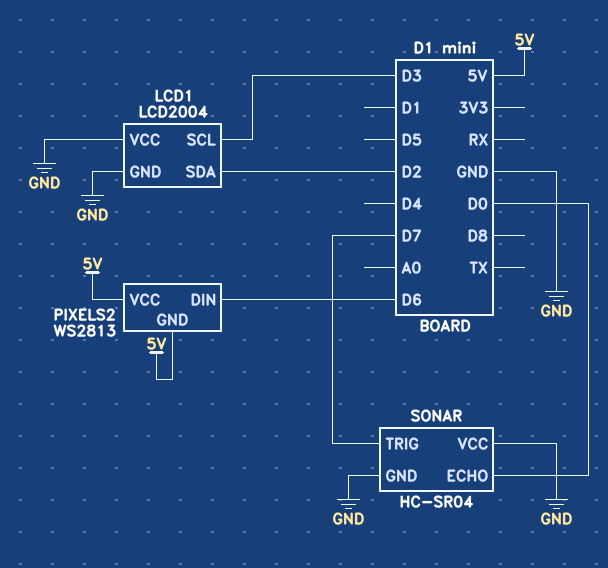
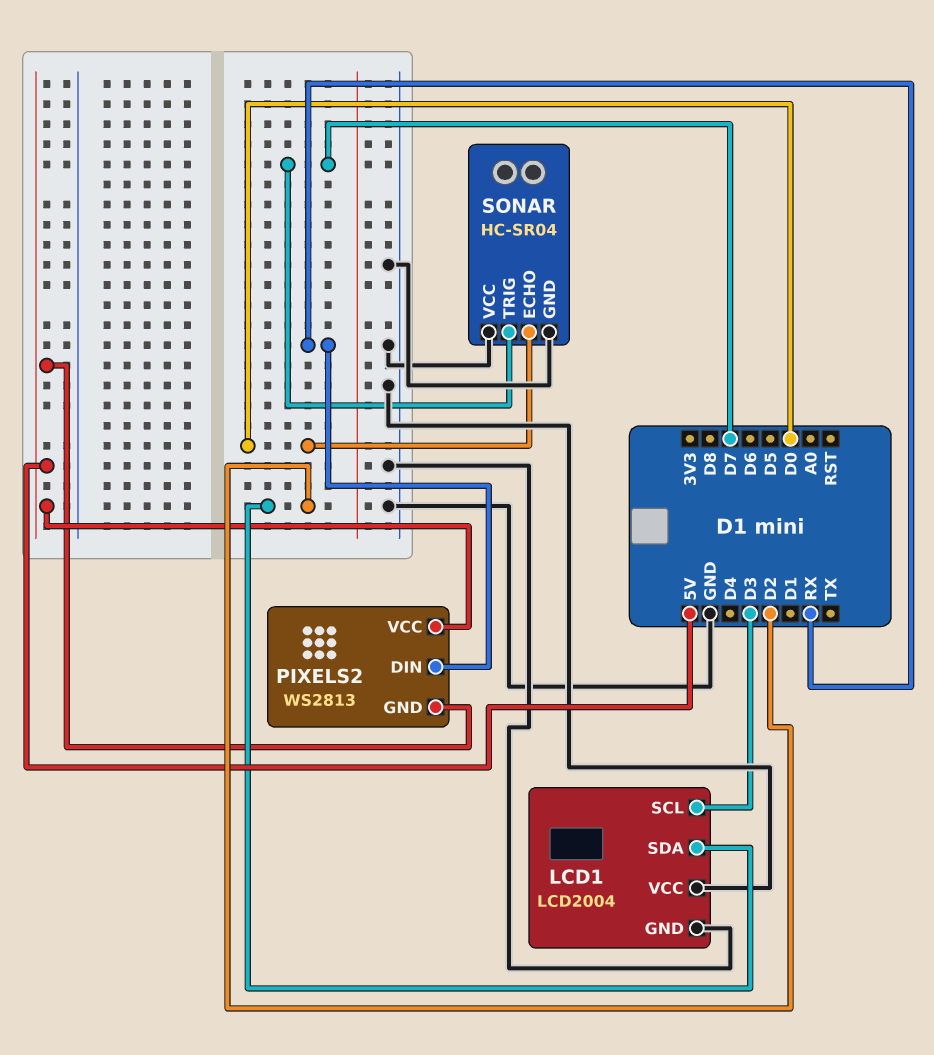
PIXELS2 pin DIN: D6 -> RX

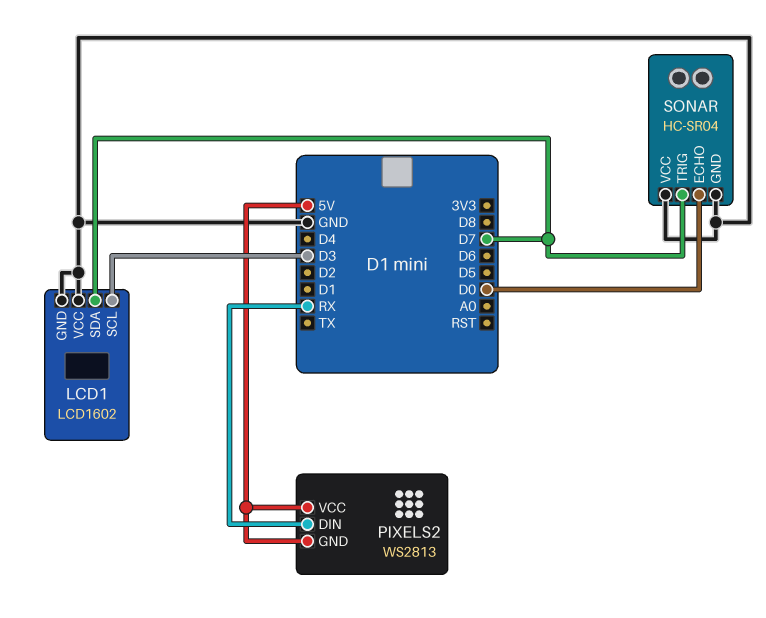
LCD1: LCD2004 -> LCD1602
LCD1 pin SDA: D2 -> D7

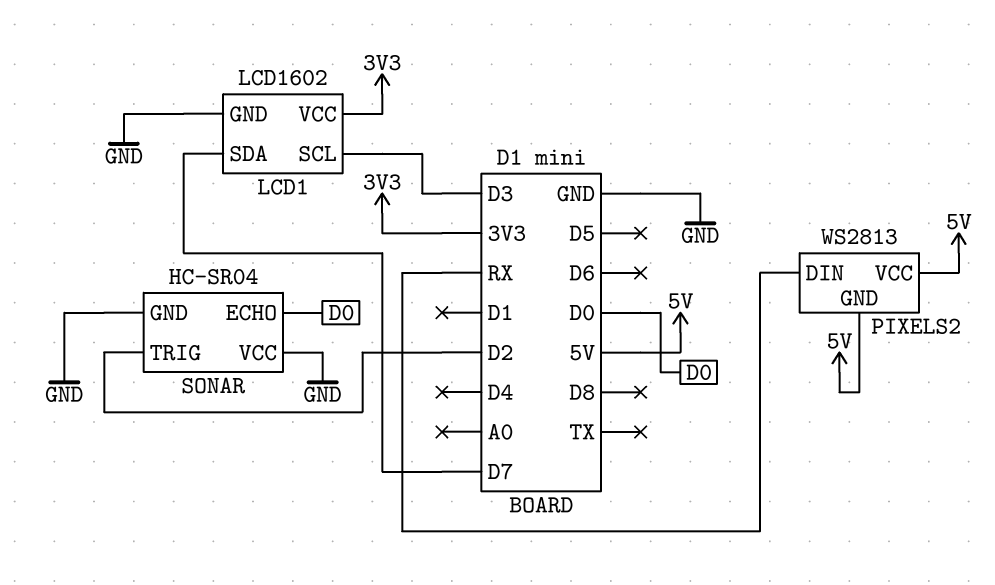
LCD1 pin VCC: GND -> 3V3
SONAR pin TRIG: D7 -> D2

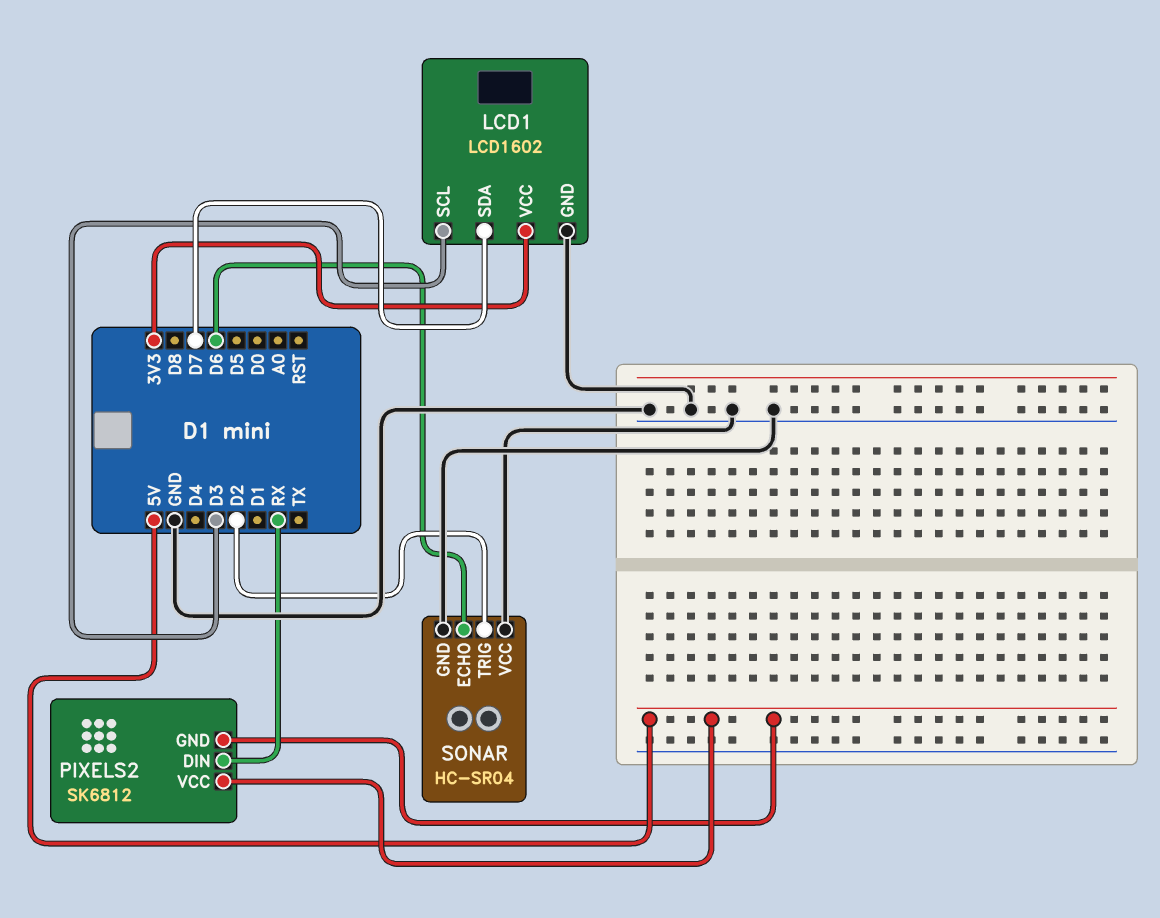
PIXELS2: WS2813 -> SK6812
SONAR pin ECHO: D0 -> D6

